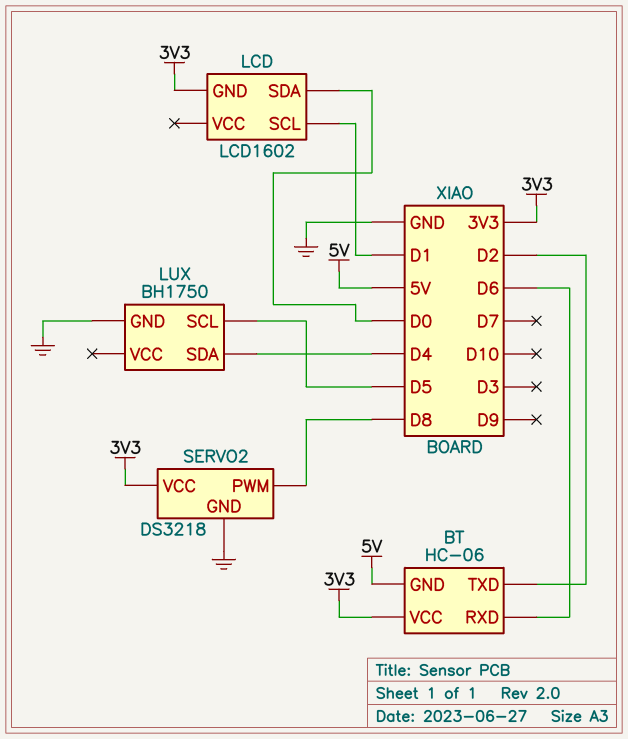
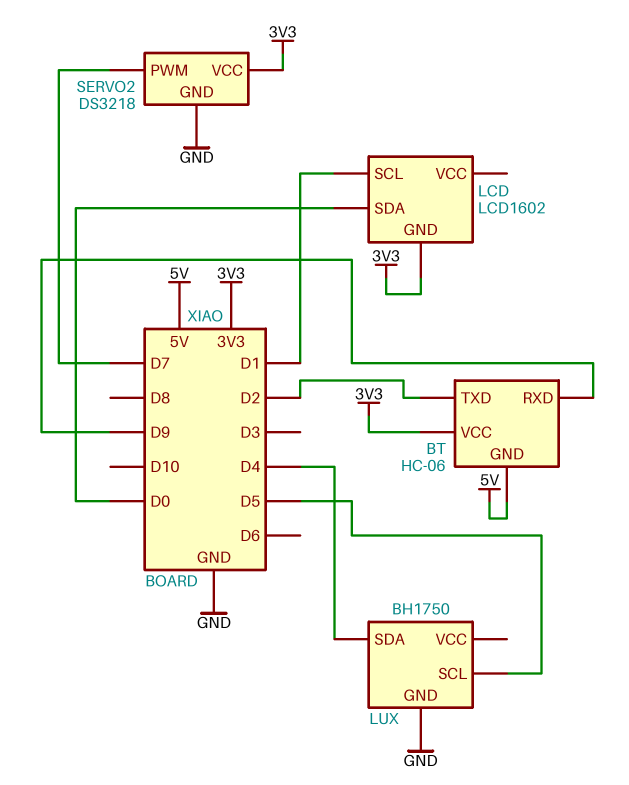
BT pin RXD: D6 -> D9
SERVO2 pin PWM: D8 -> D7

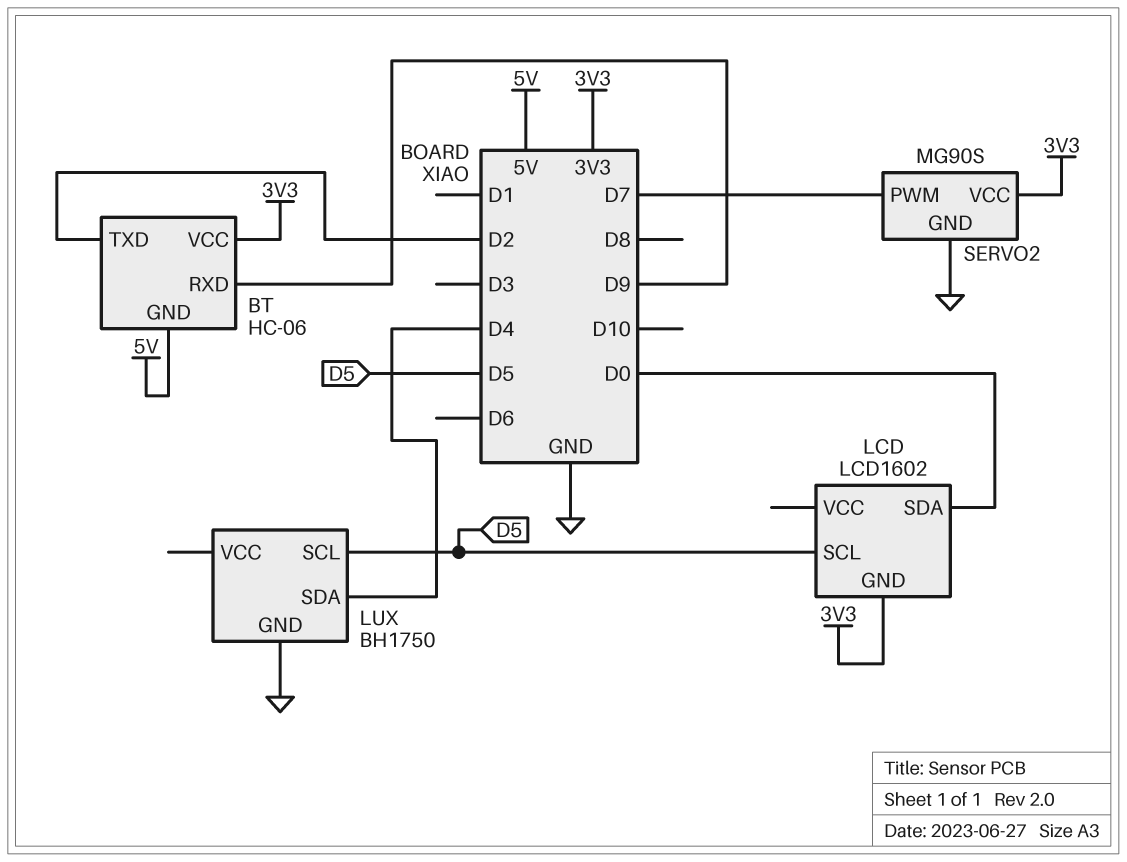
LCD pin SCL: D1 -> D5
SERVO2: DS3218 -> MG90S

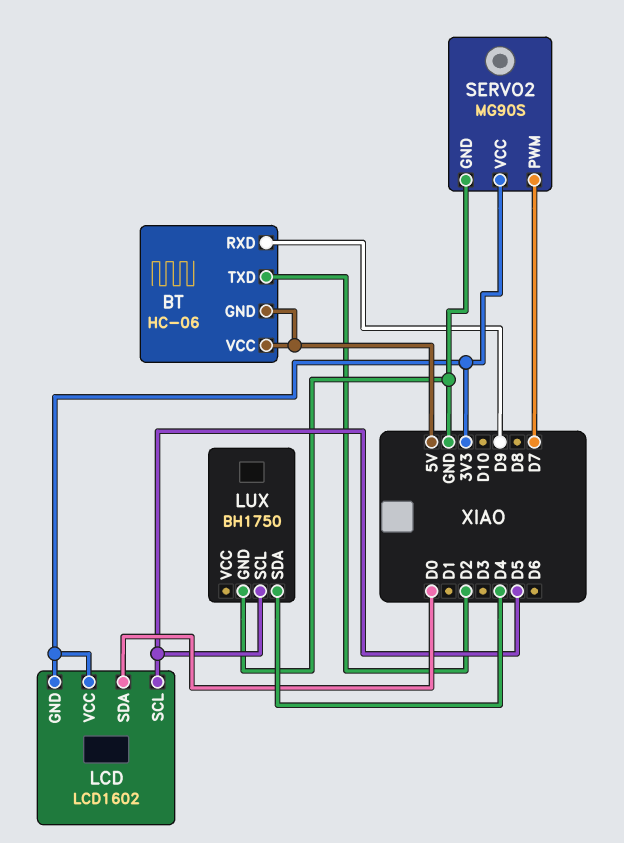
BT pin VCC: 3V3 -> 5V
LCD pin VCC: none -> 3V3

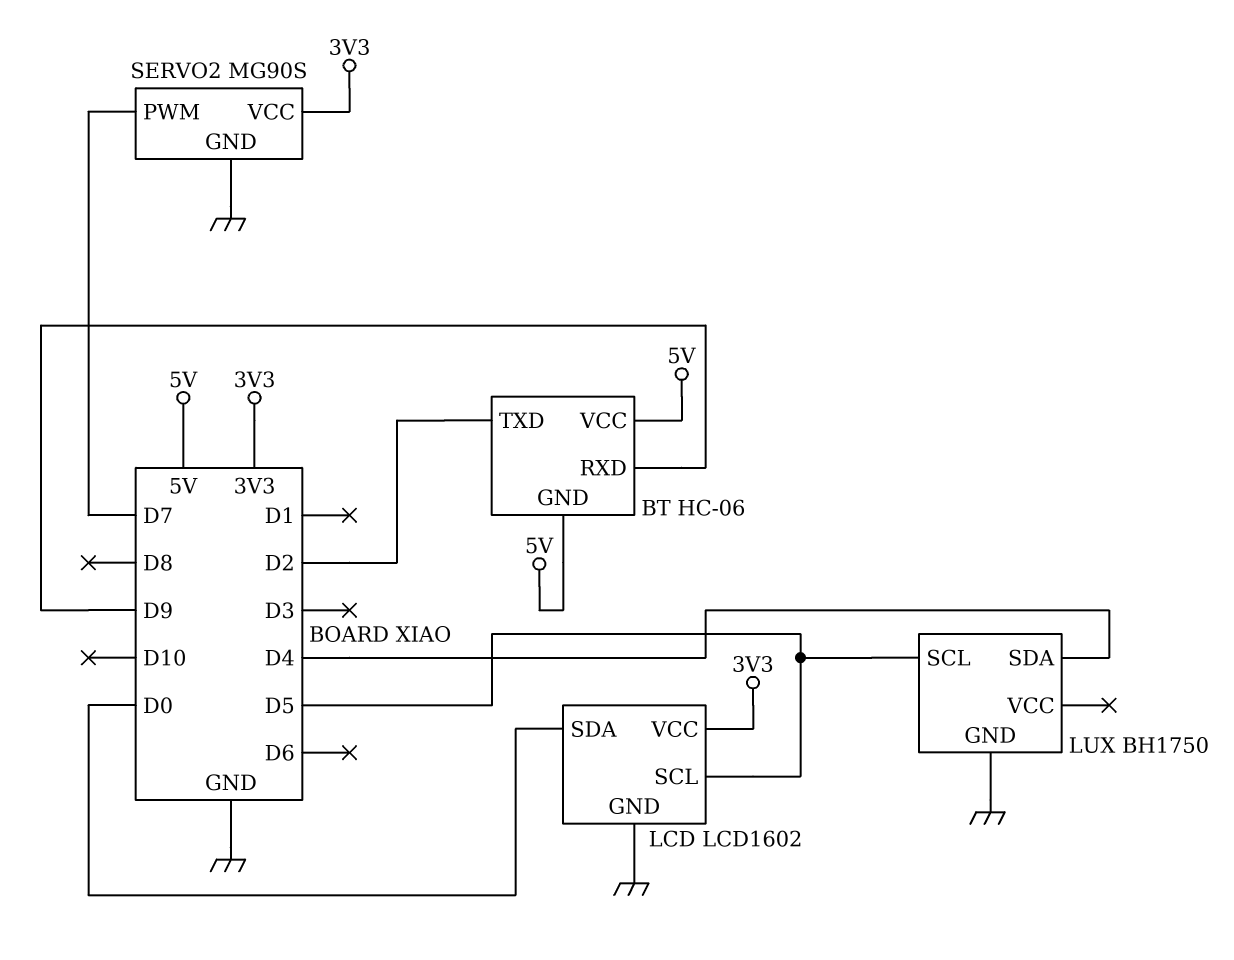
LCD pin GND: 3V3 -> GND

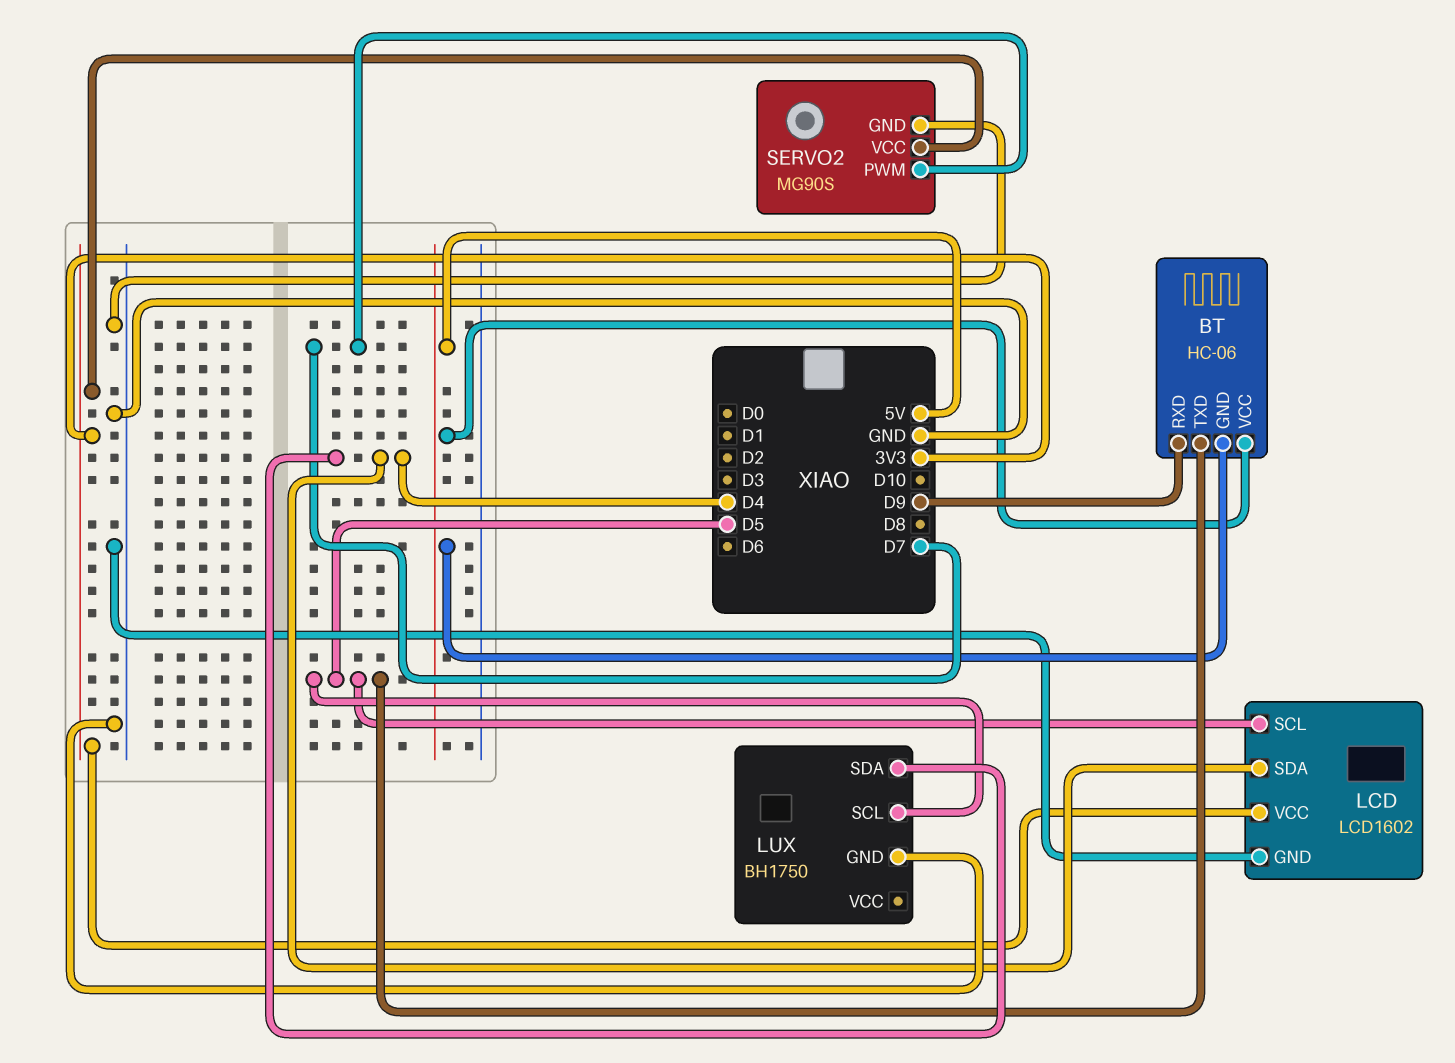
BT pin TXD: D2 -> D5
LCD pin SDA: D0 -> D4

